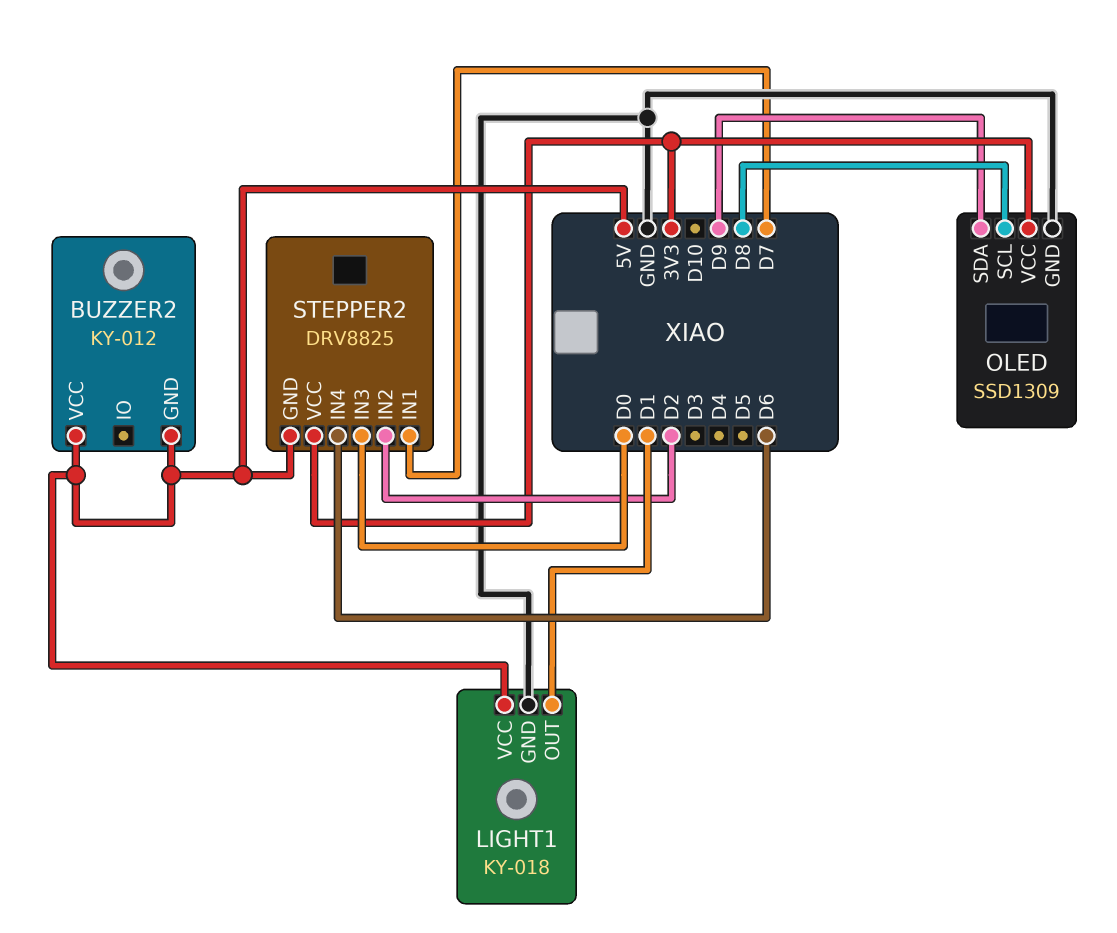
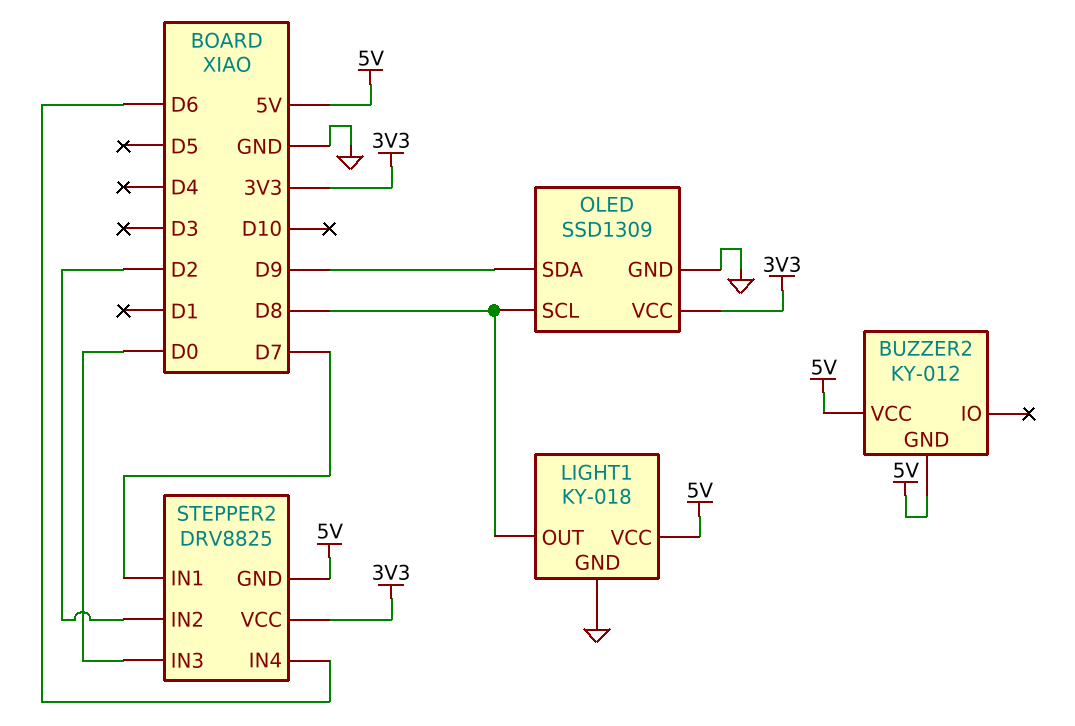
LIGHT1 pin OUT: D1 -> D8

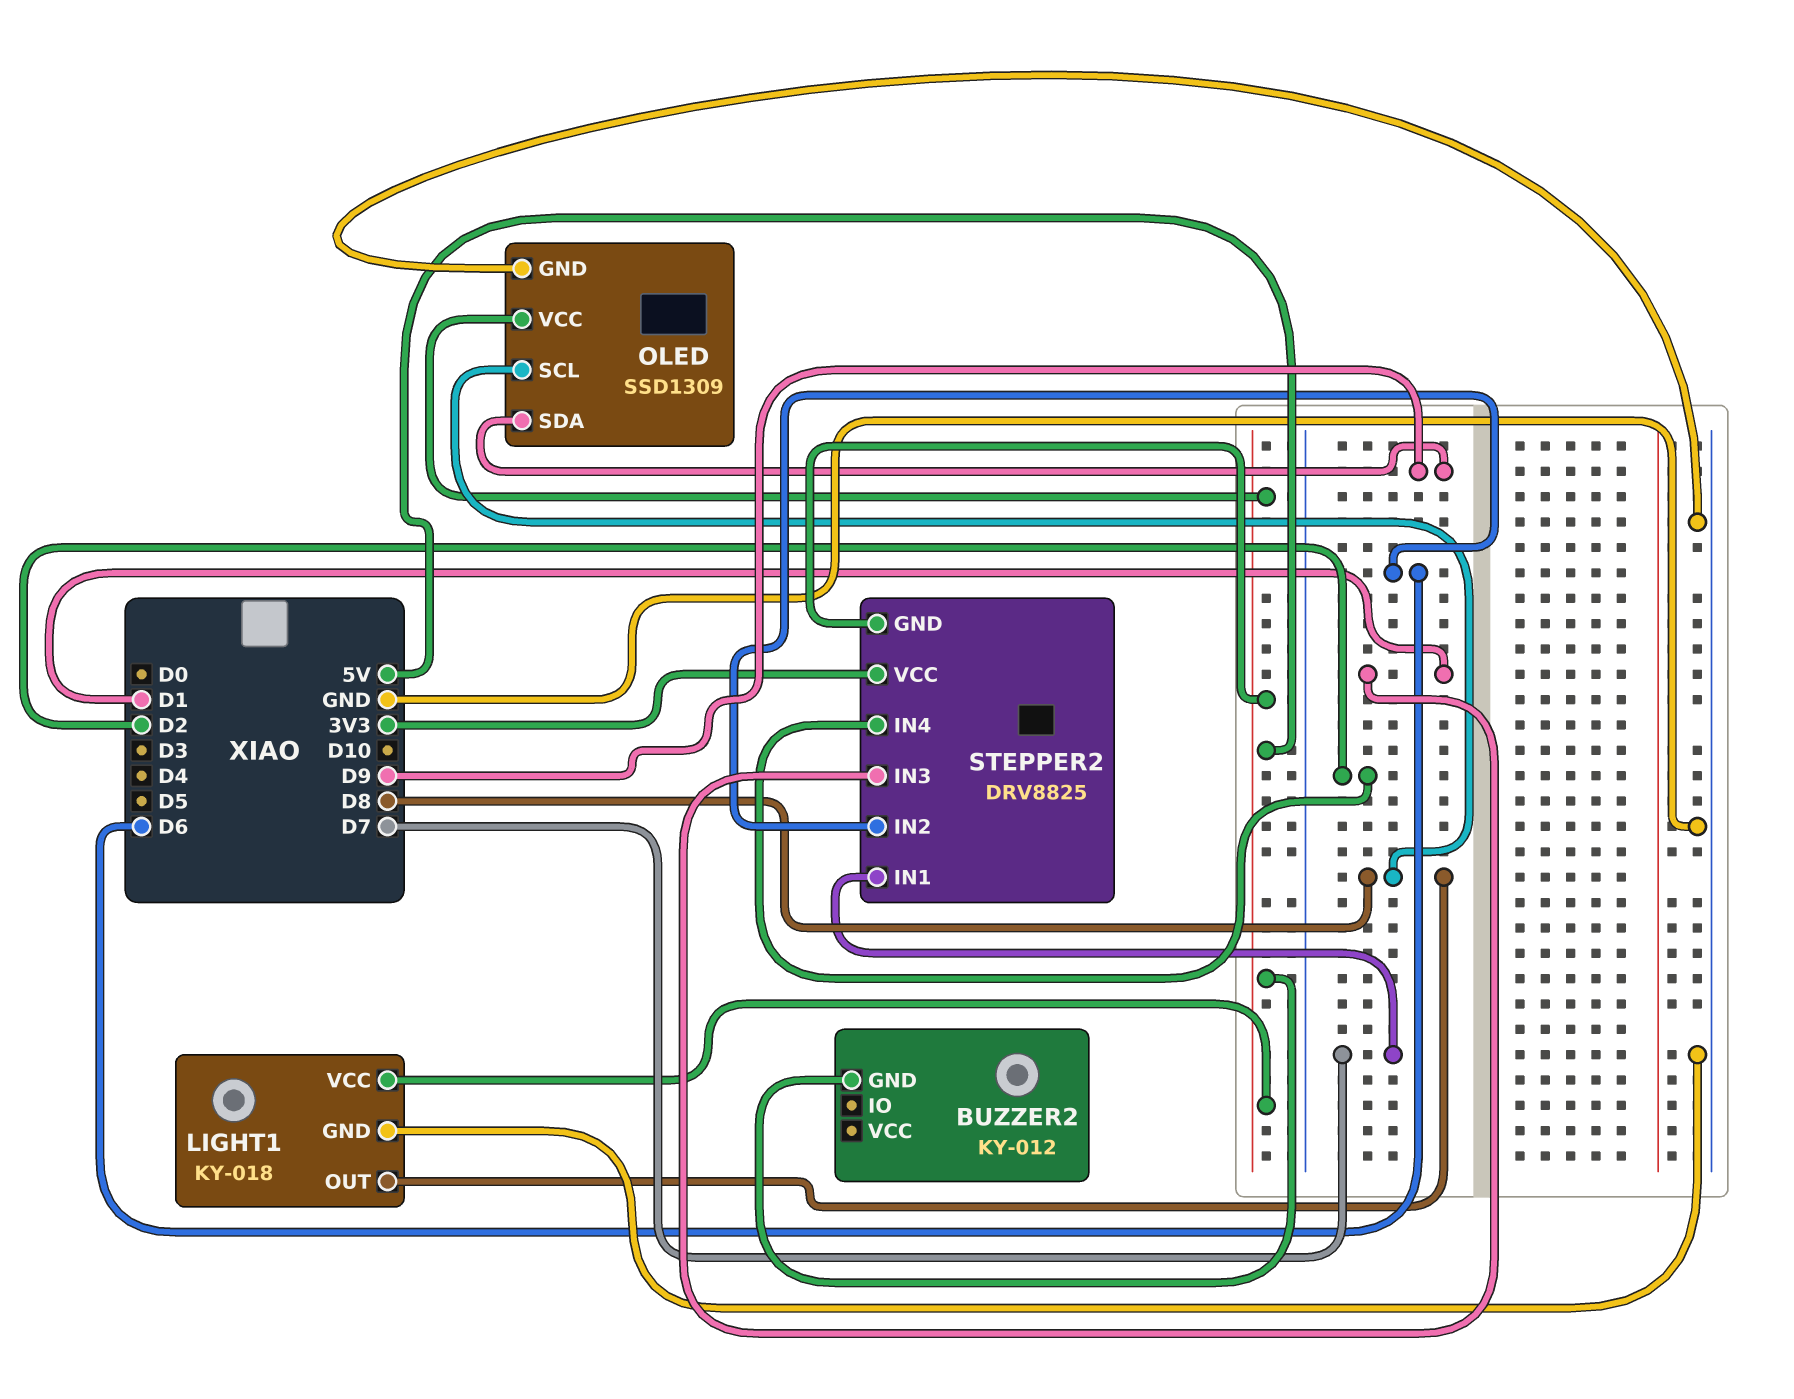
BUZZER2 pin VCC: 5V -> none
OLED pin VCC: 3V3 -> 5V
STEPPER2 pin IN2: D2 -> D6
STEPPER2 pin IN3: D0 -> D1
STEPPER2 pin IN4: D6 -> D2

